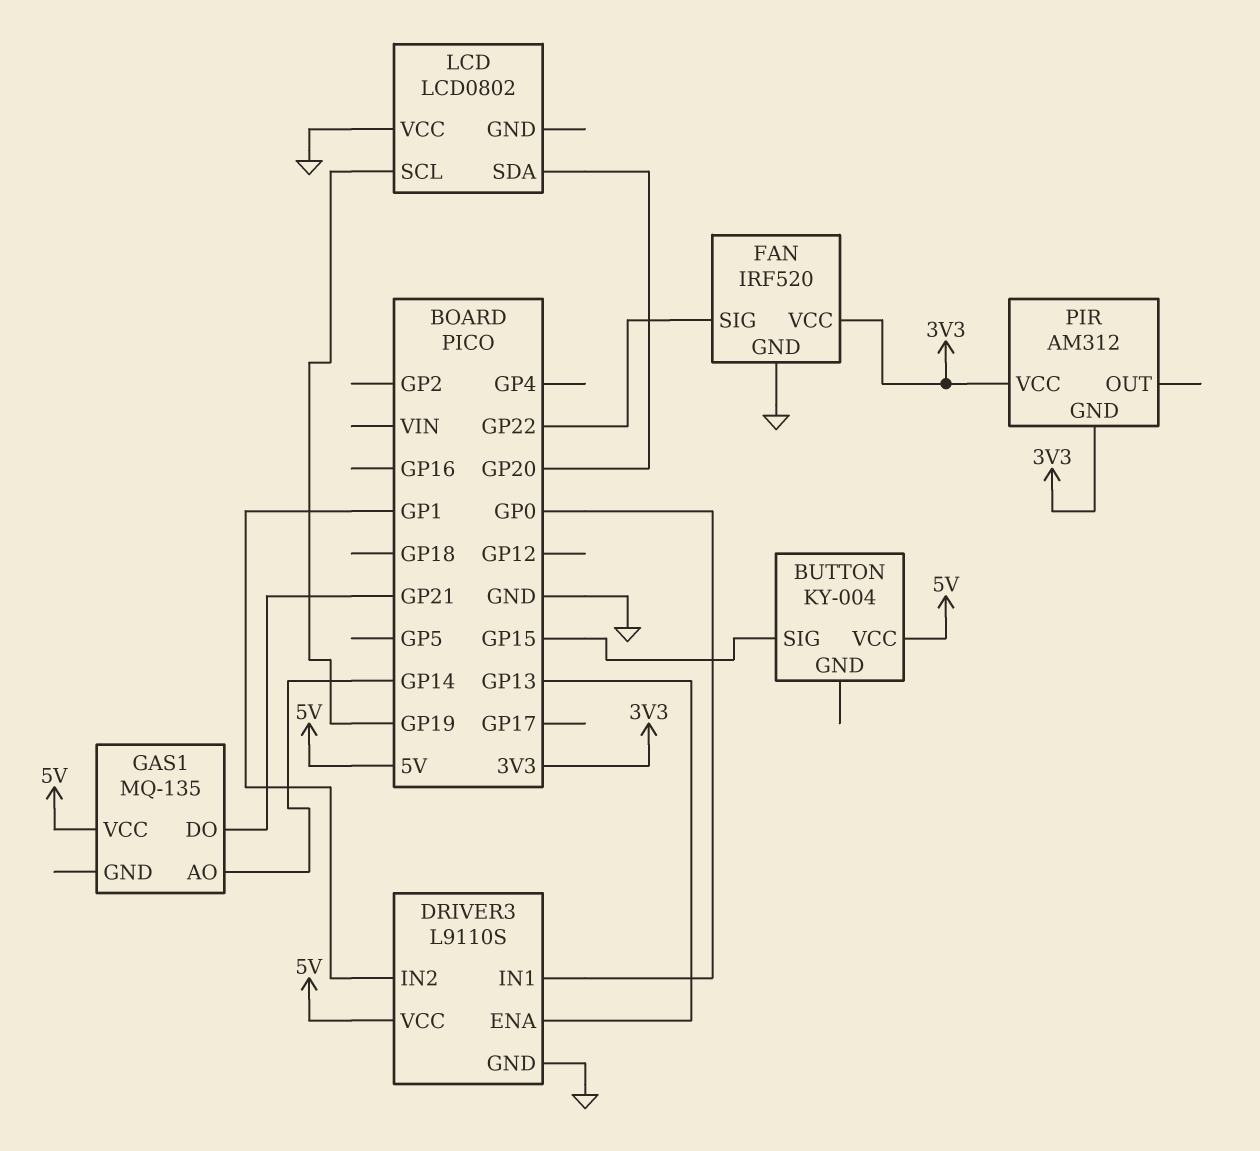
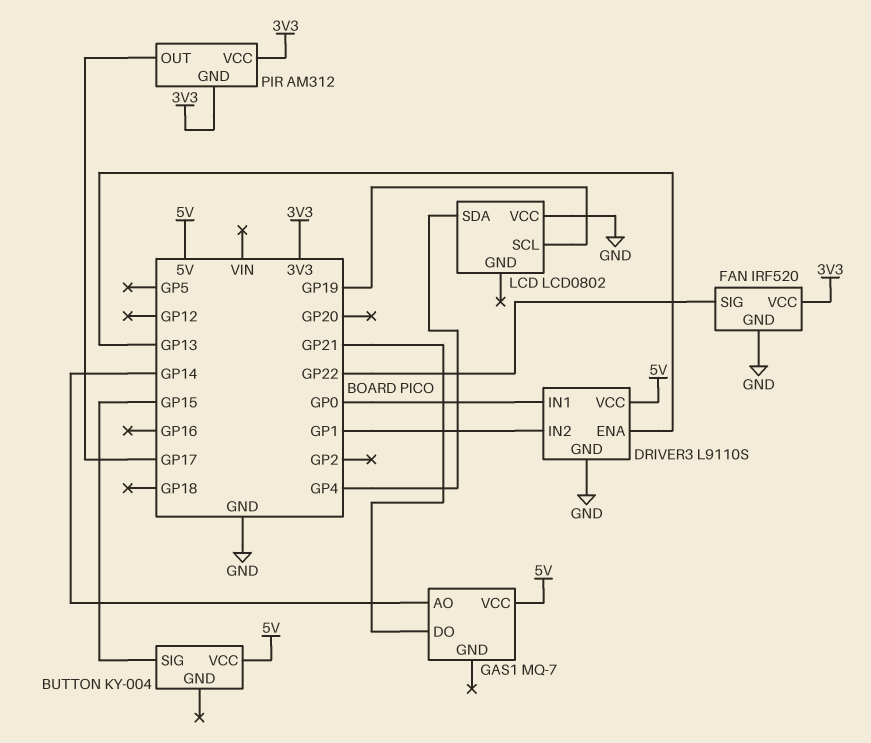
GAS1: MQ-135 -> MQ-7
LCD pin SDA: GP20 -> GP4
PIR pin OUT: none -> GP17

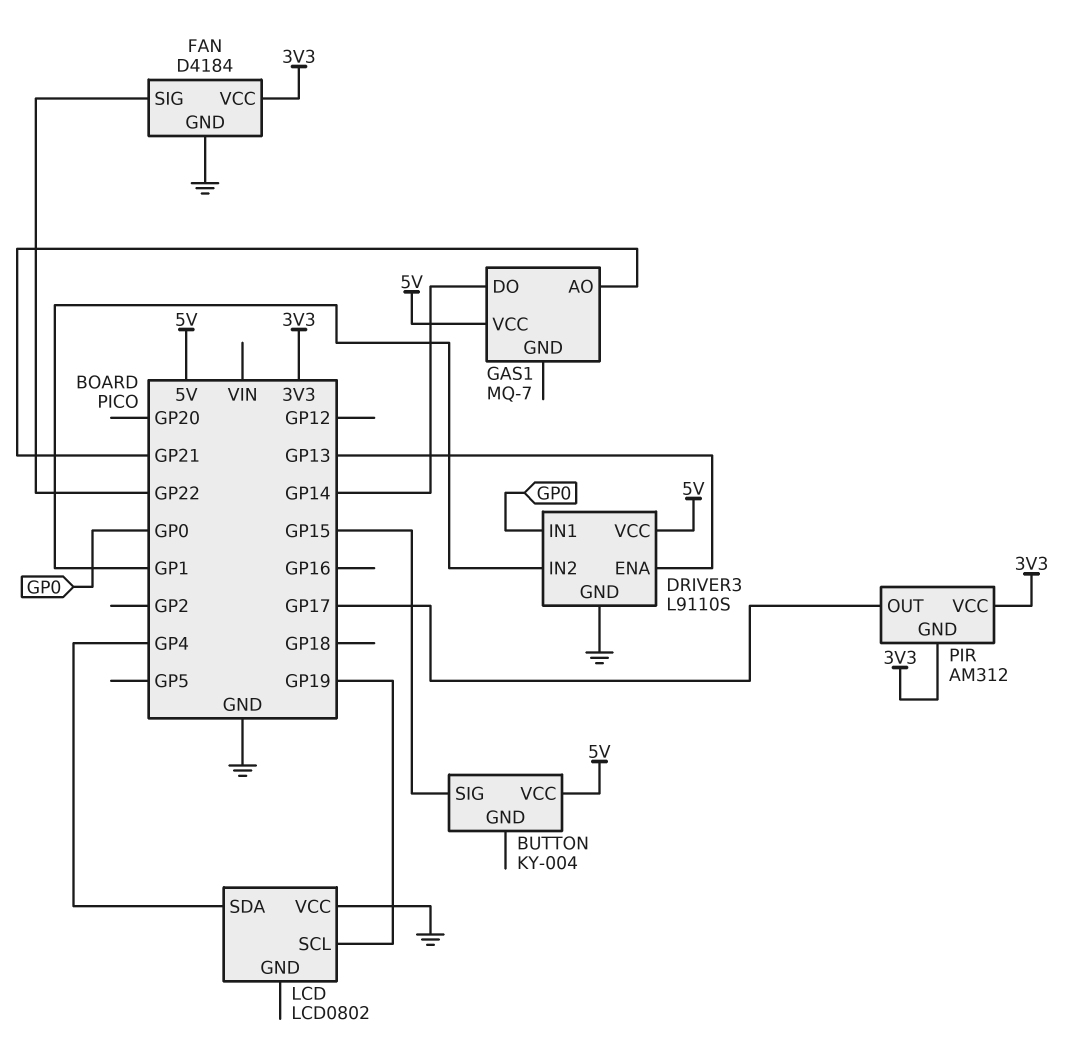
FAN: IRF520 -> D4184
GAS1 pin AO: GP14 -> GP21
GAS1 pin DO: GP21 -> GP14

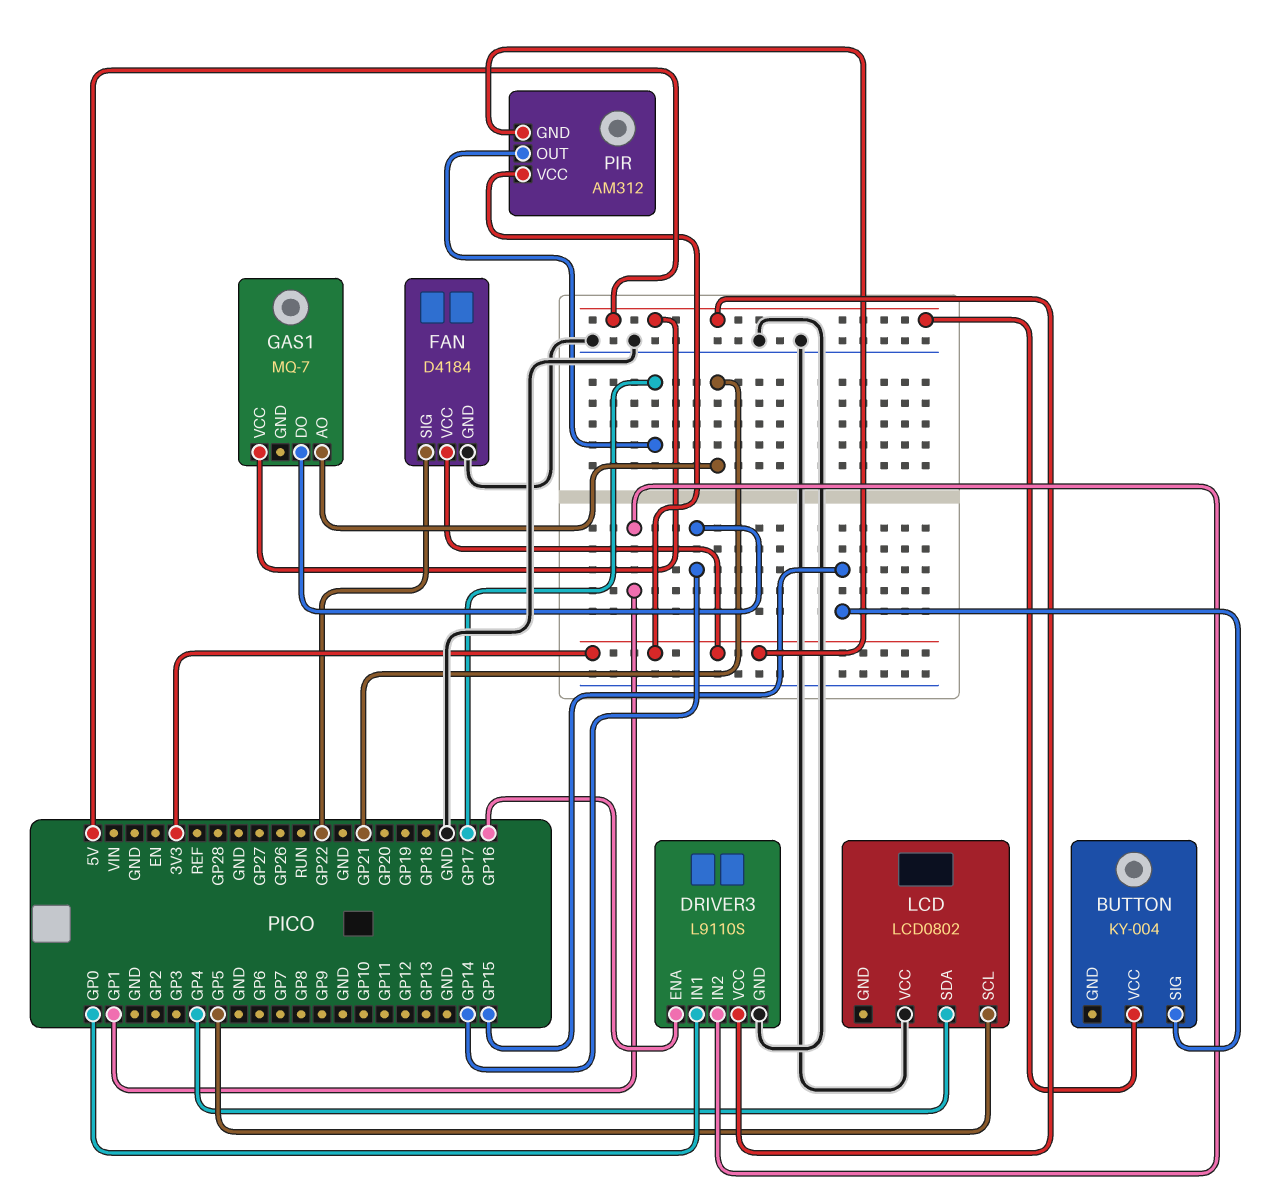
DRIVER3 pin ENA: GP13 -> GP16
LCD pin SCL: GP19 -> GP5

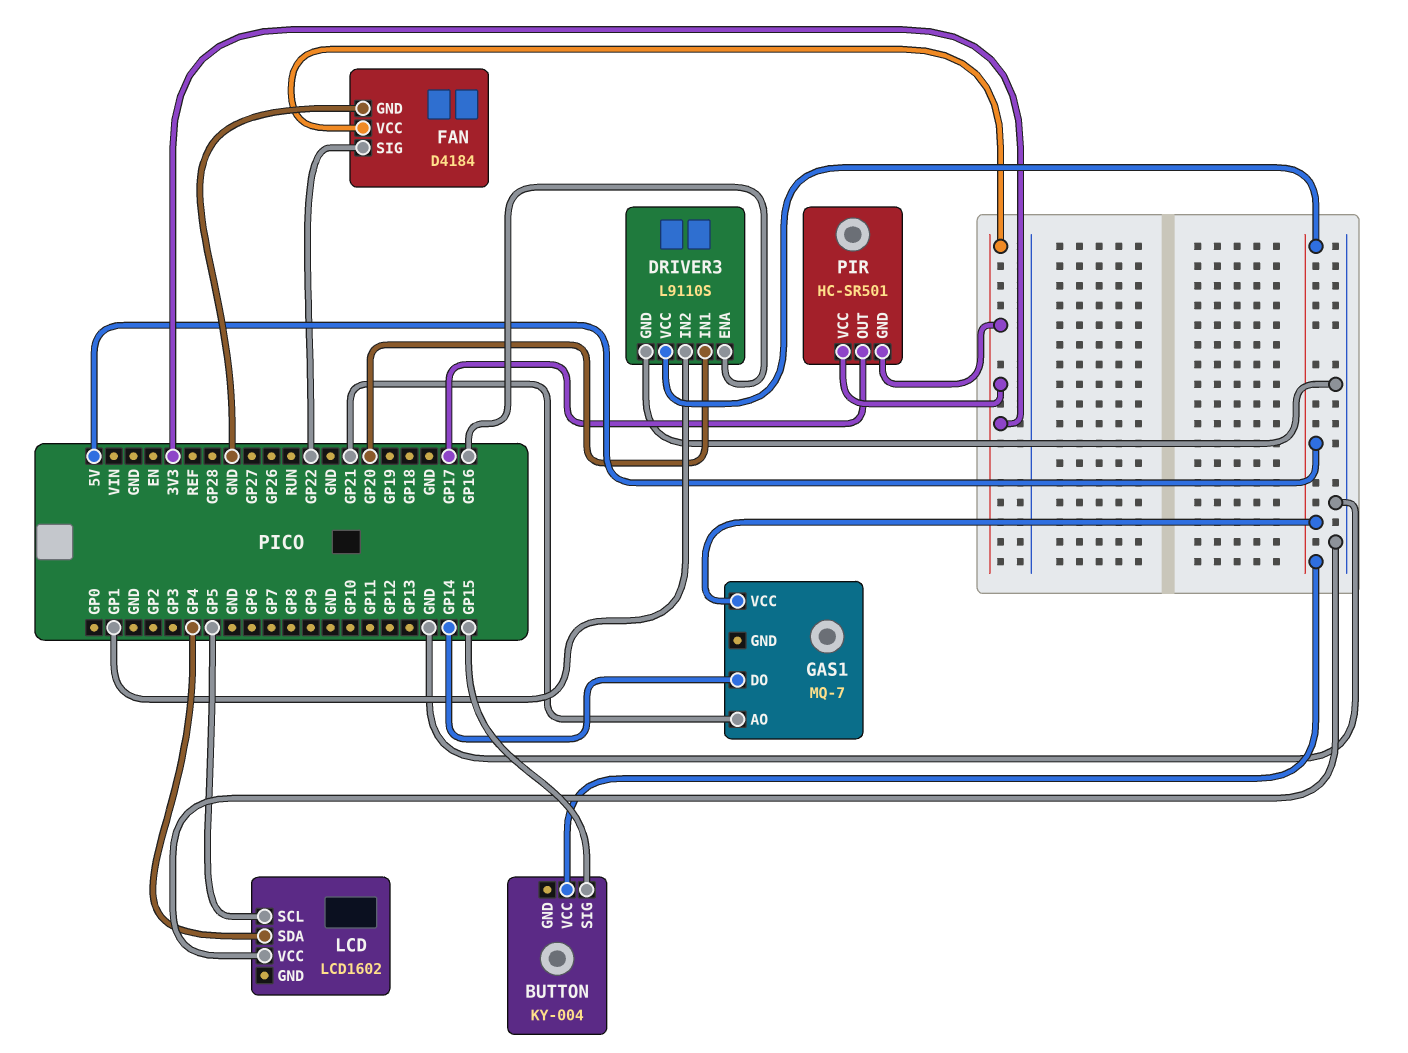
DRIVER3 pin IN1: GP0 -> GP20
LCD: LCD0802 -> LCD1602
PIR: AM312 -> HC-SR501

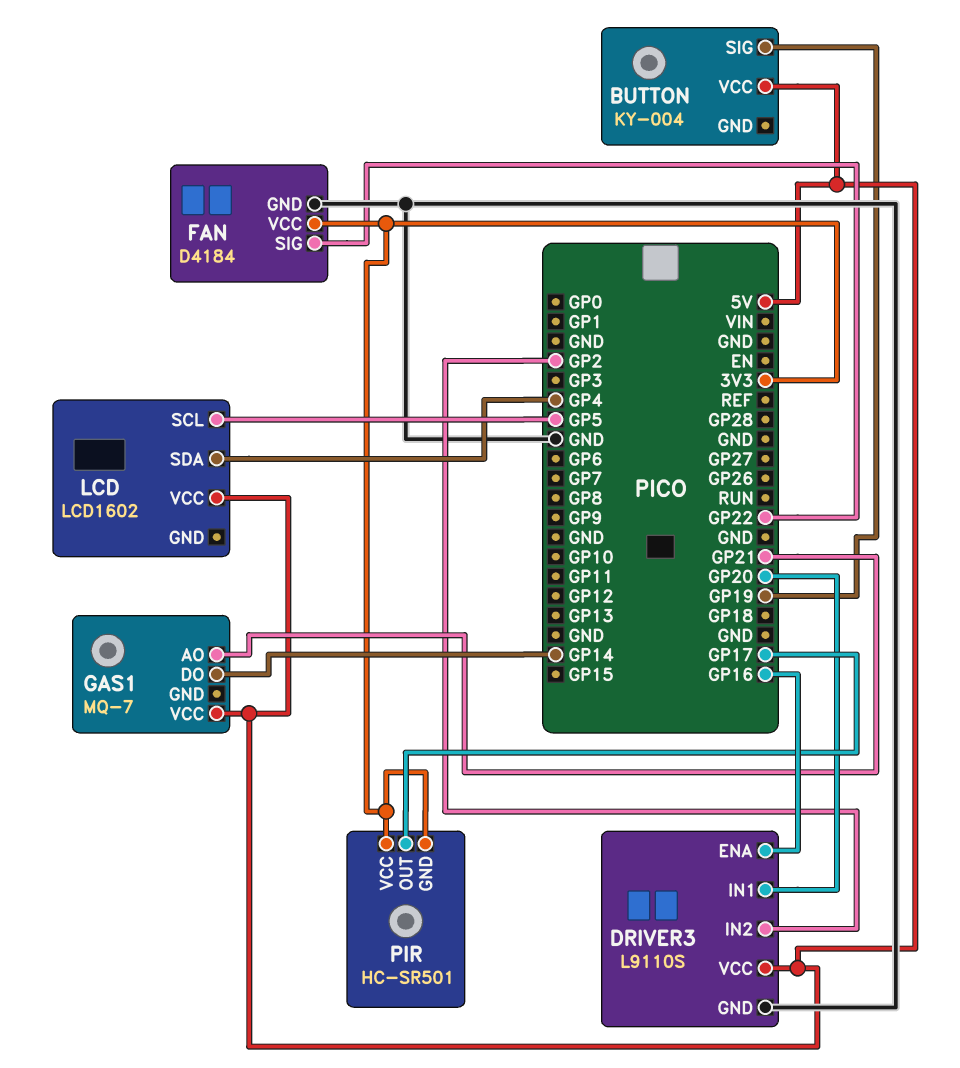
BUTTON pin SIG: GP15 -> GP19
DRIVER3 pin IN2: GP1 -> GP2
LCD pin VCC: GND -> 5V

